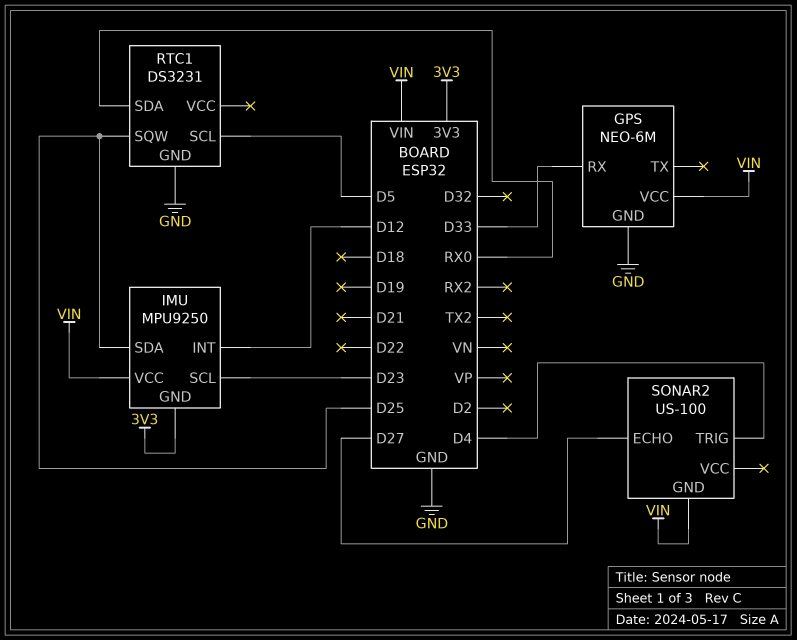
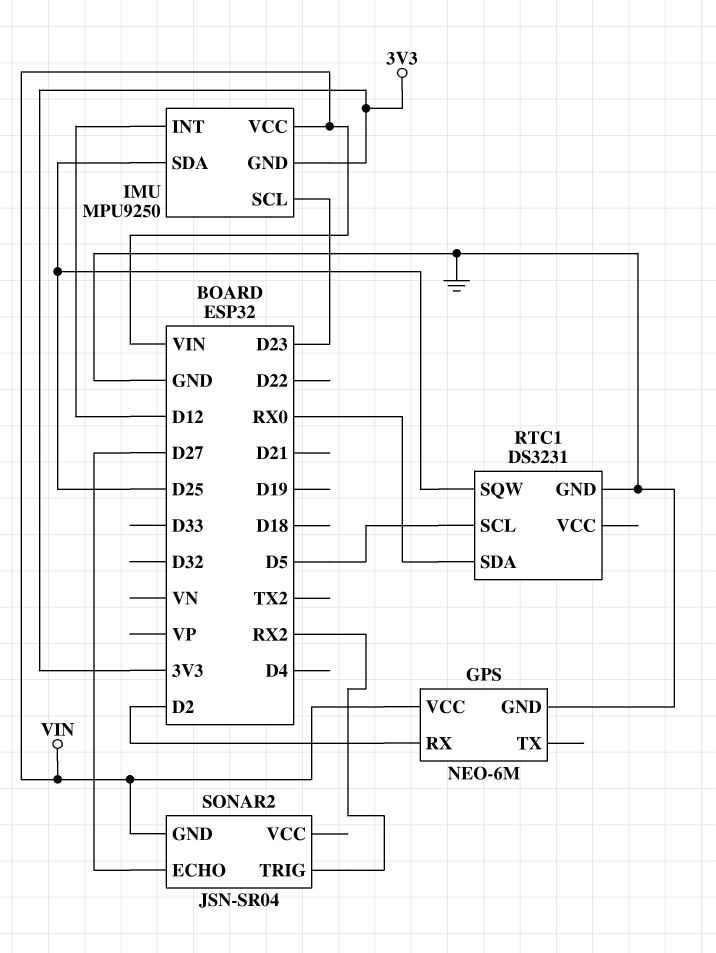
GPS pin RX: D33 -> D2
SONAR2: US-100 -> JSN-SR04
SONAR2 pin TRIG: D4 -> RX2

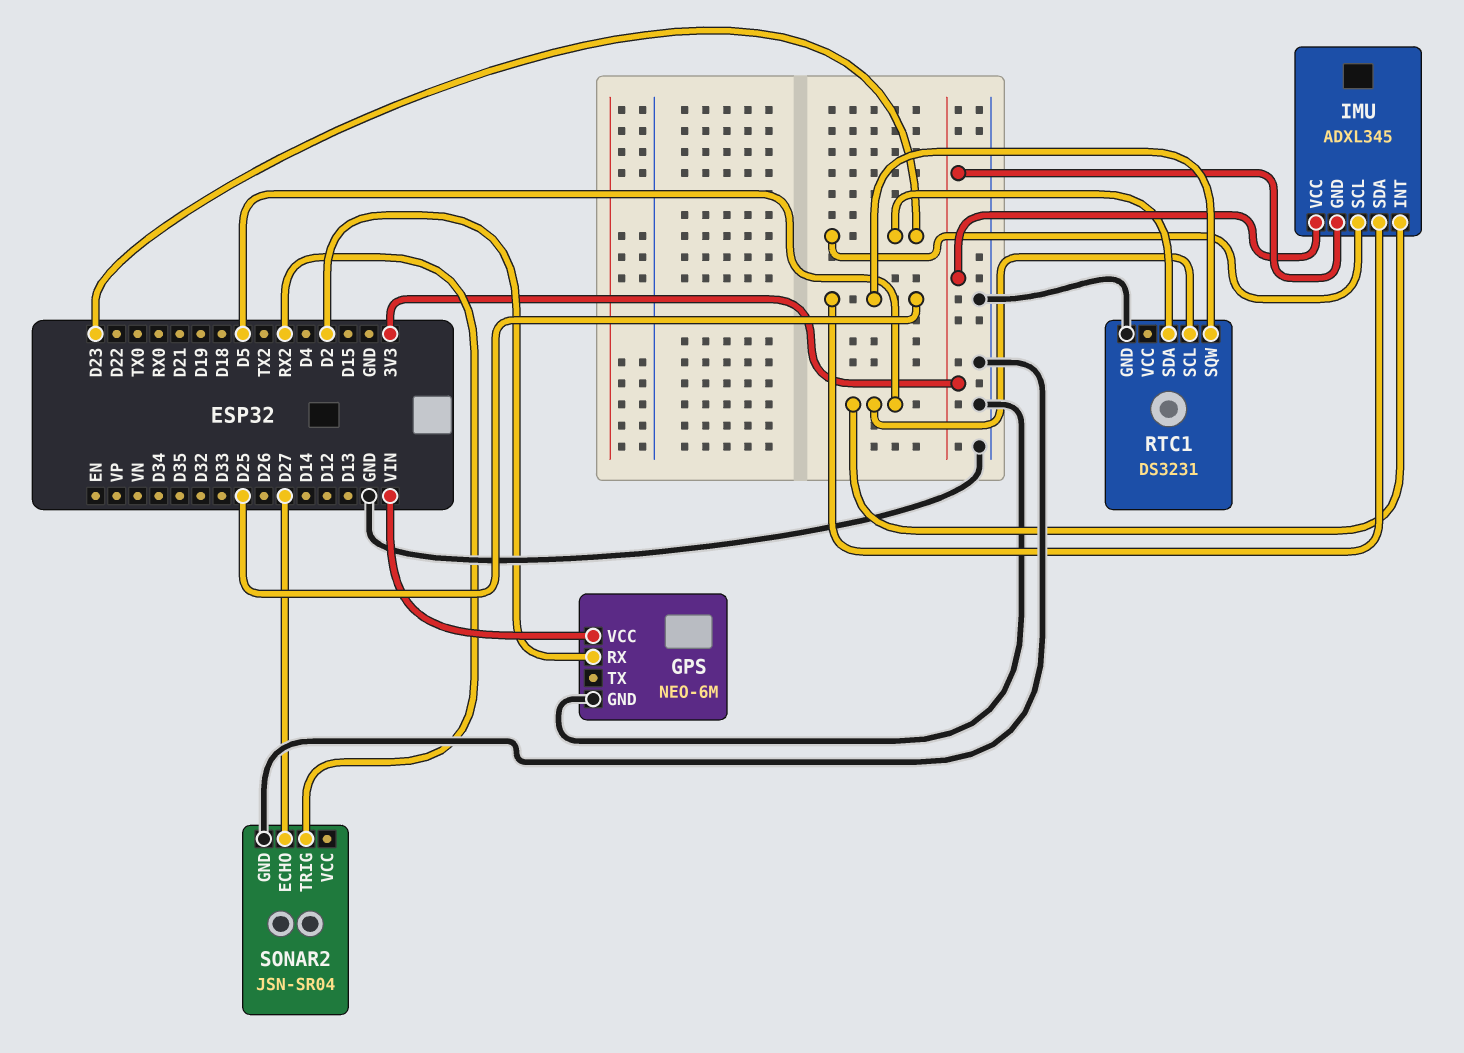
IMU: MPU9250 -> ADXL345
IMU pin INT: D12 -> D5
IMU pin VCC: VIN -> 3V3
RTC1 pin SDA: RX0 -> D23
SONAR2 pin GND: VIN -> GND

